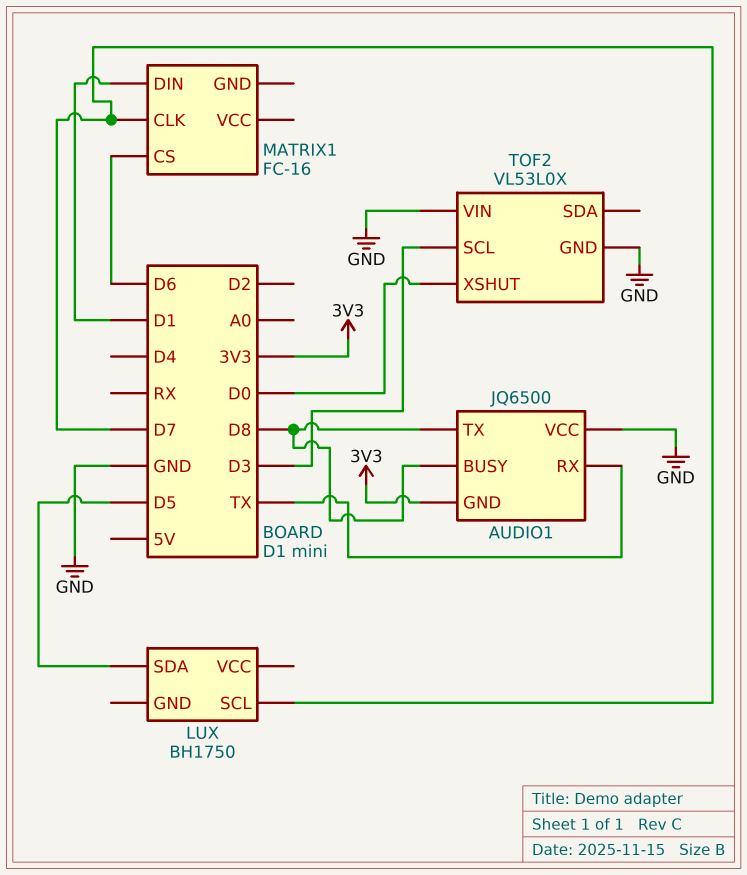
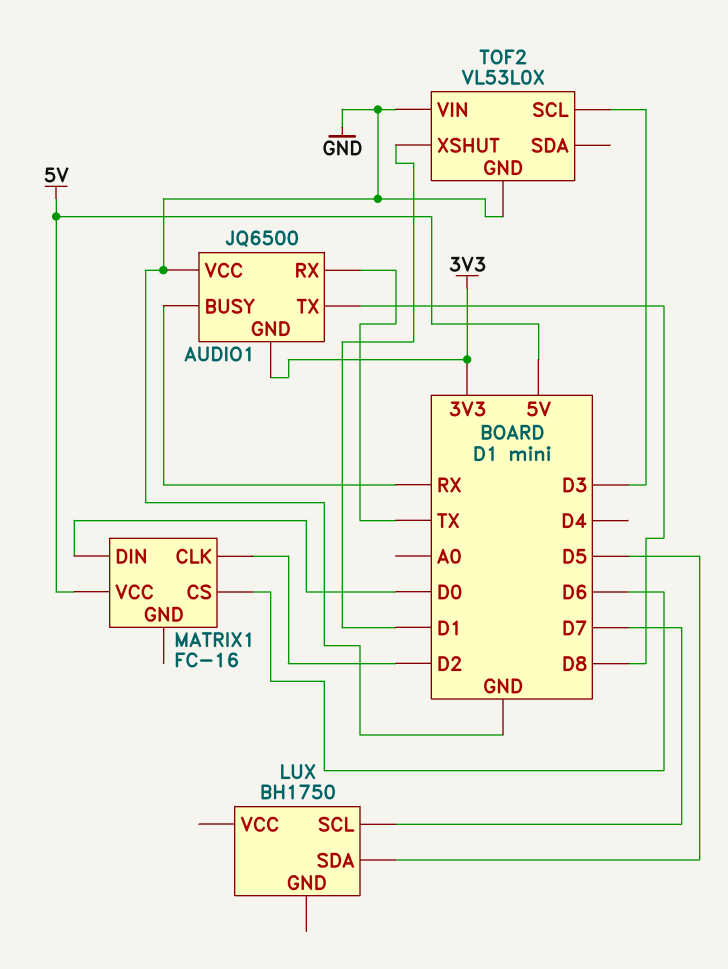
AUDIO1 pin BUSY: D8 -> RX
MATRIX1 pin CLK: D7 -> D2
MATRIX1 pin DIN: D1 -> D0
MATRIX1 pin VCC: none -> 5V
TOF2 pin XSHUT: D0 -> D1

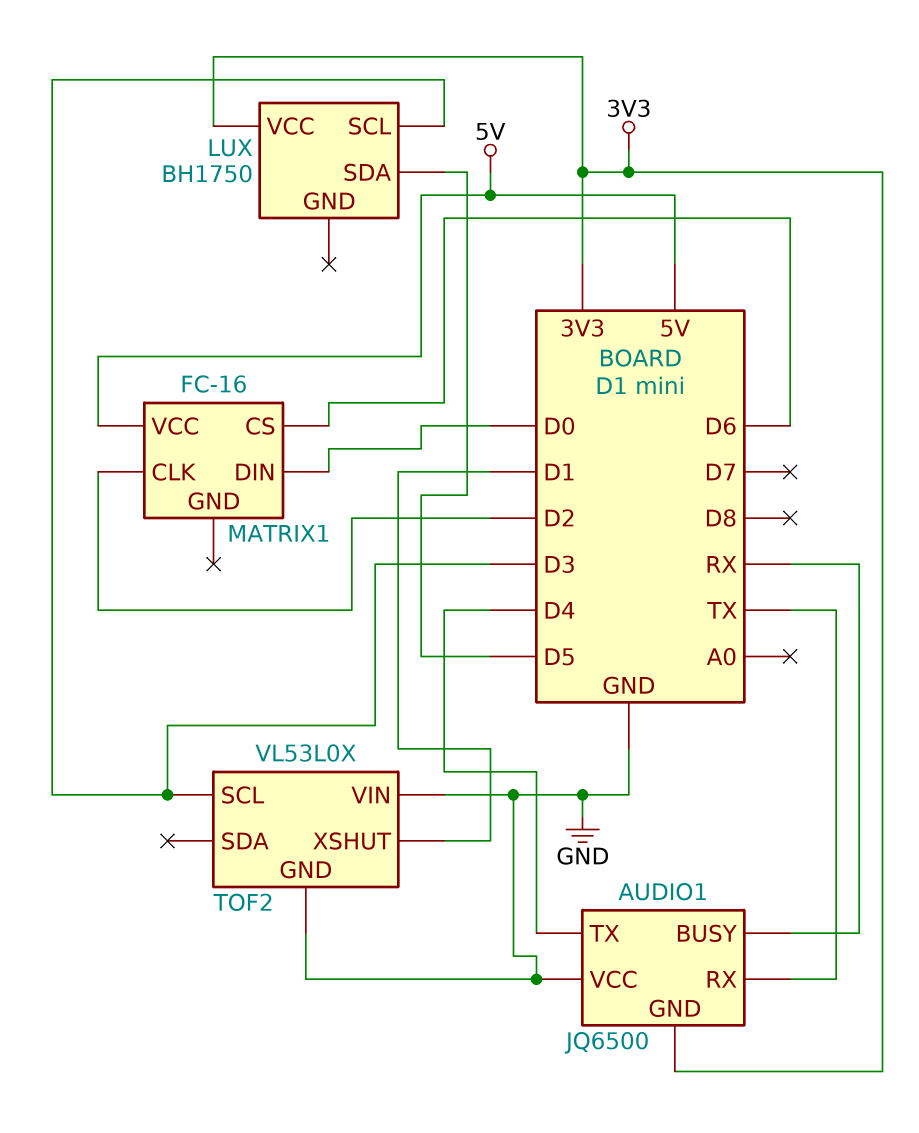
AUDIO1 pin TX: D8 -> D4
LUX pin SCL: D7 -> D3
LUX pin VCC: none -> 3V3

